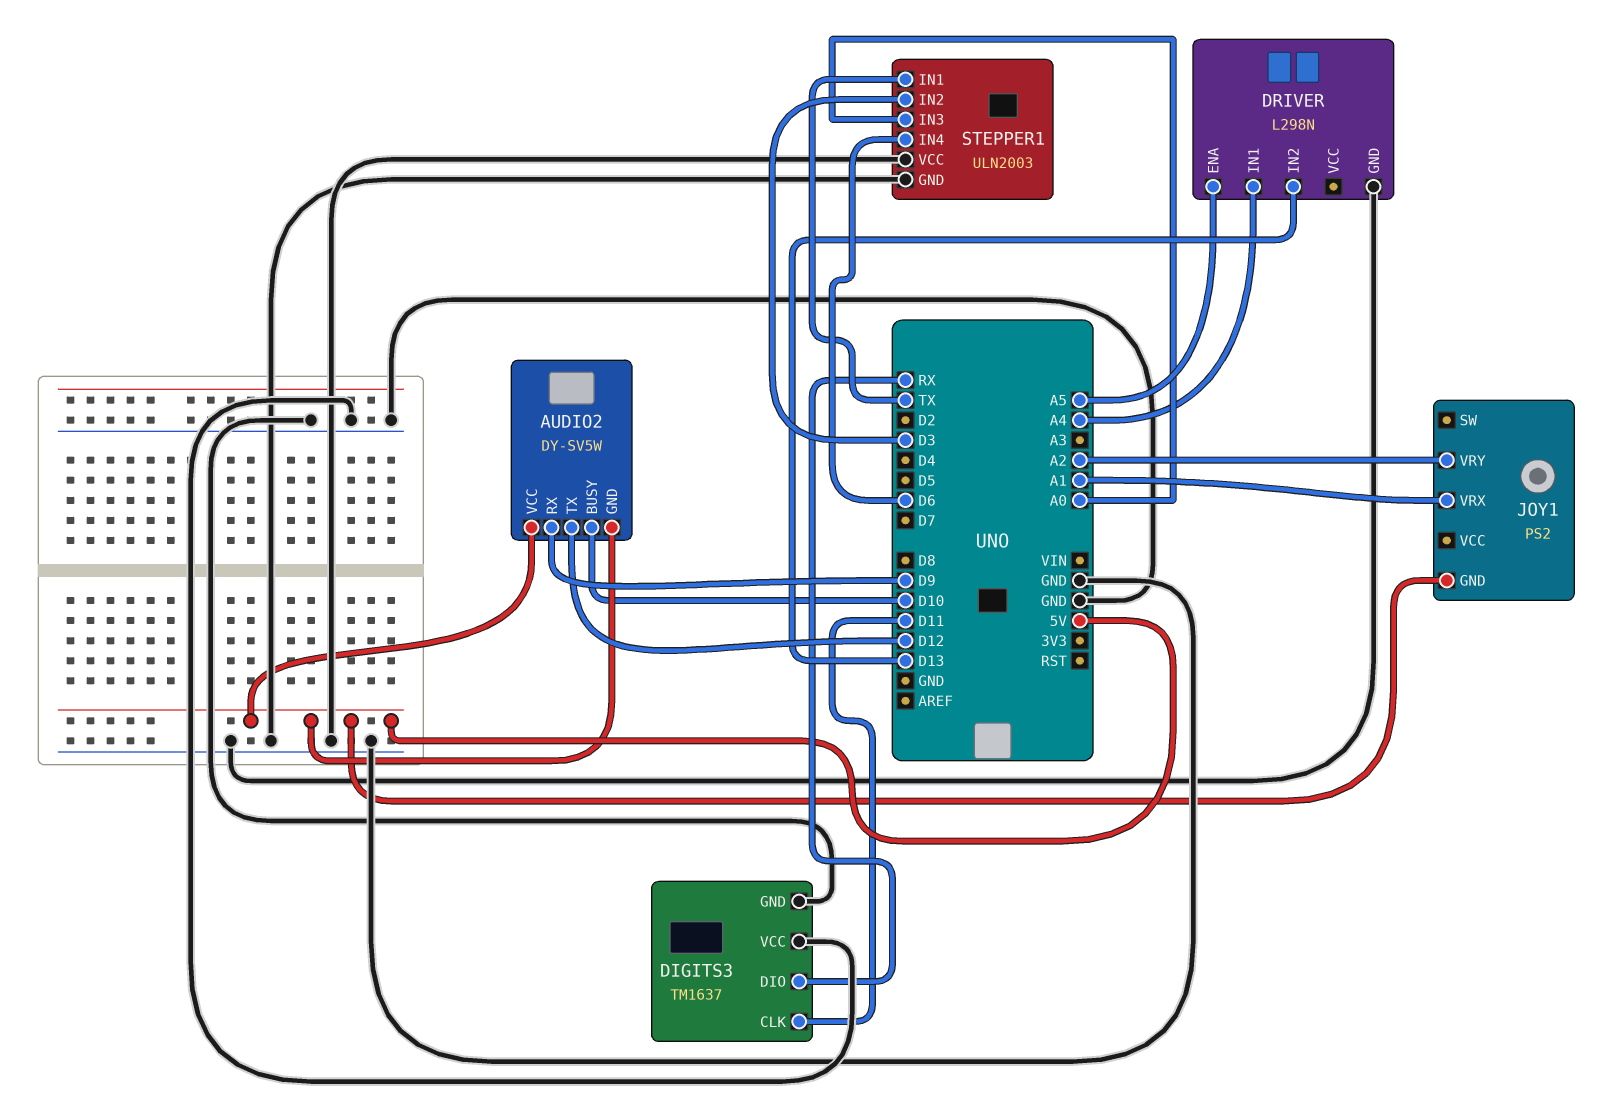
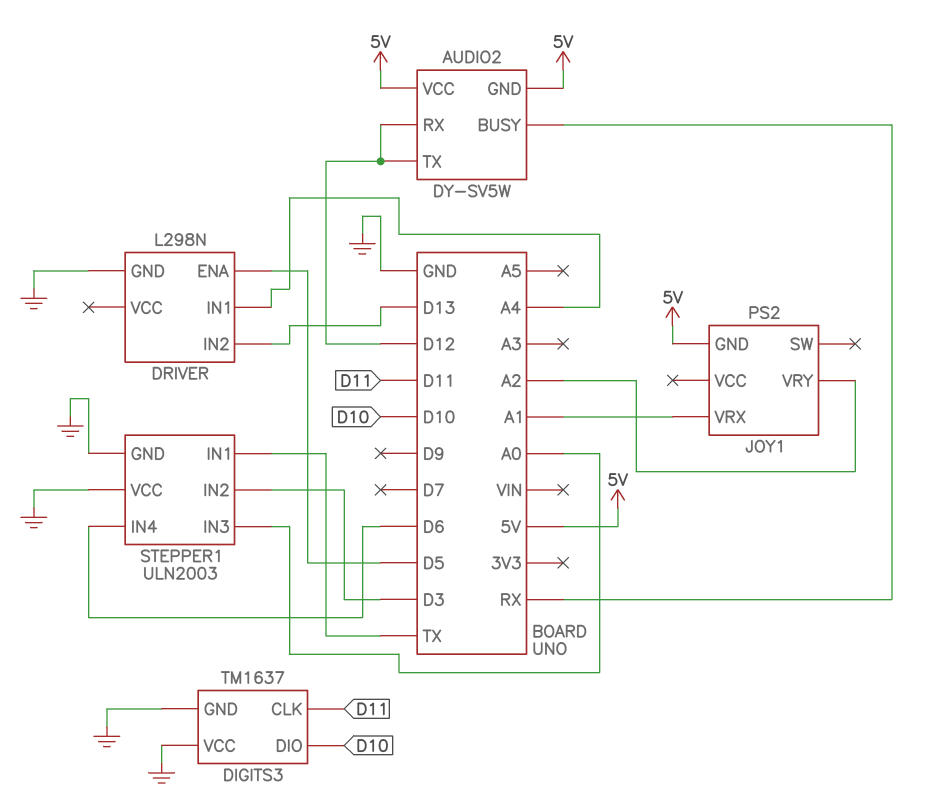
AUDIO2 pin BUSY: D10 -> RX
AUDIO2 pin RX: D9 -> D12
DIGITS3 pin DIO: RX -> D10
DRIVER pin ENA: A5 -> D5

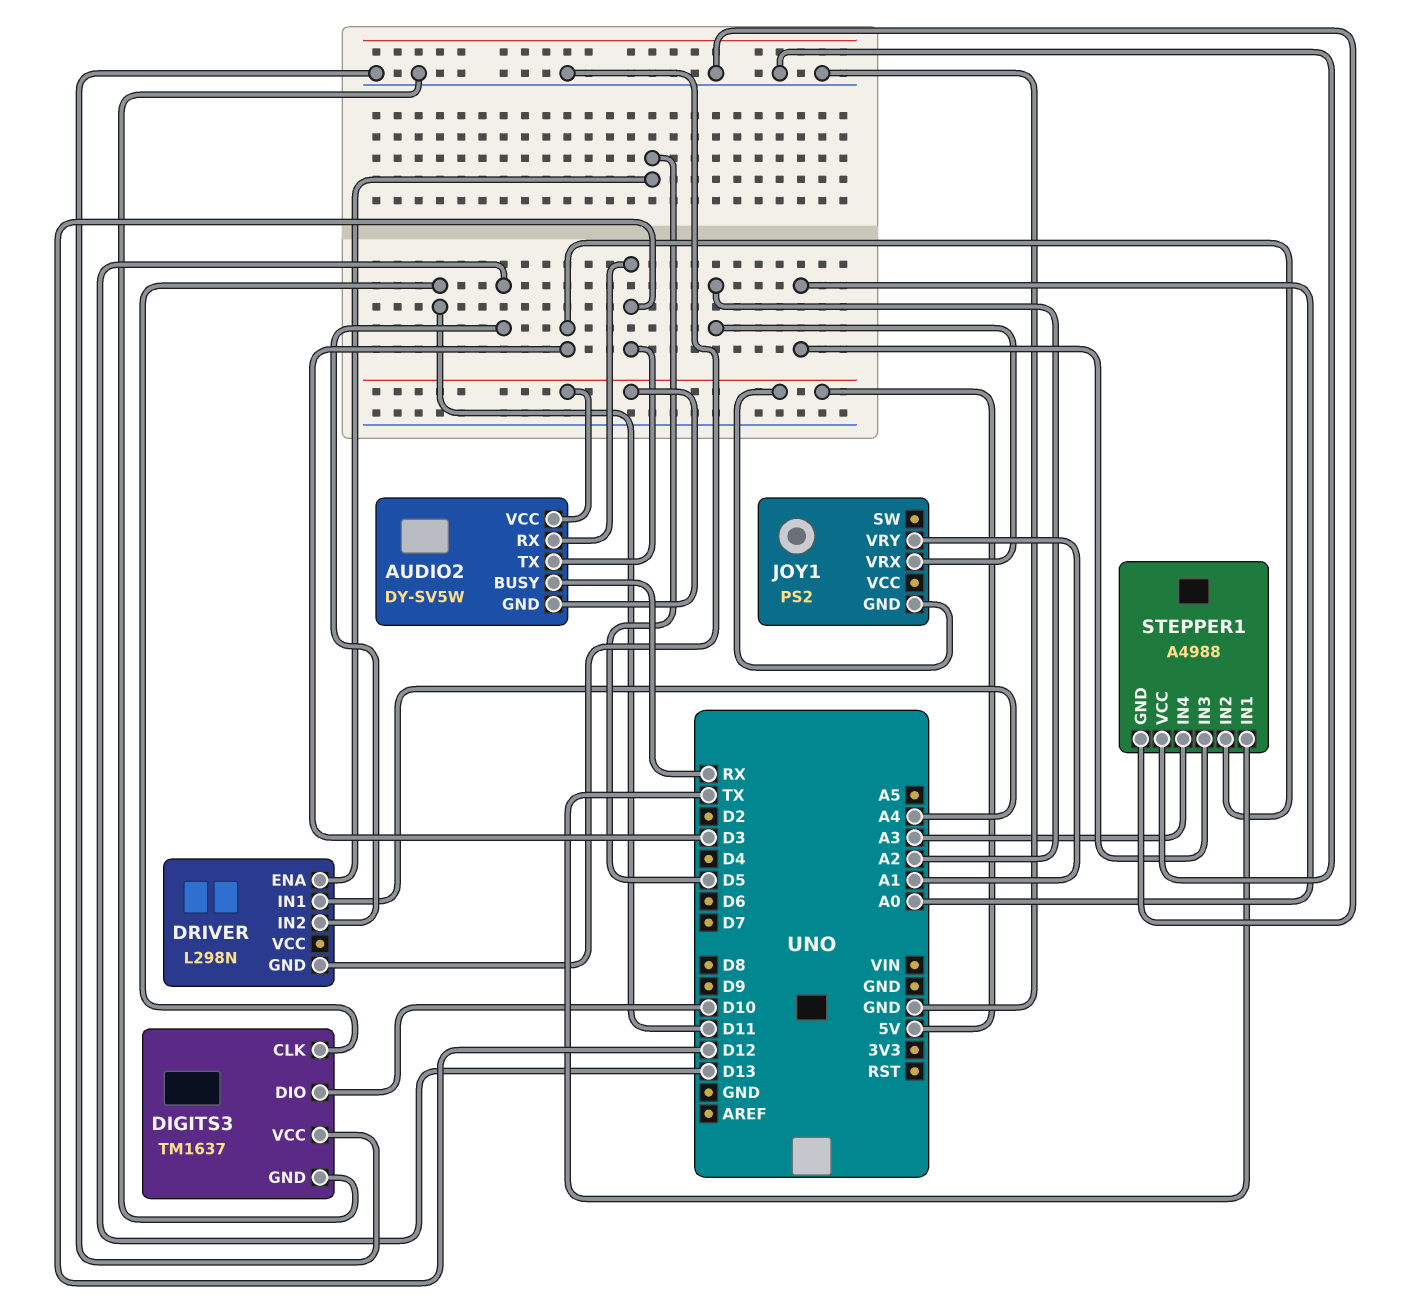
JOY1 pin VRX: A1 -> A2
JOY1 pin VRY: A2 -> A1
STEPPER1: ULN2003 -> A4988
STEPPER1 pin IN4: D6 -> A3

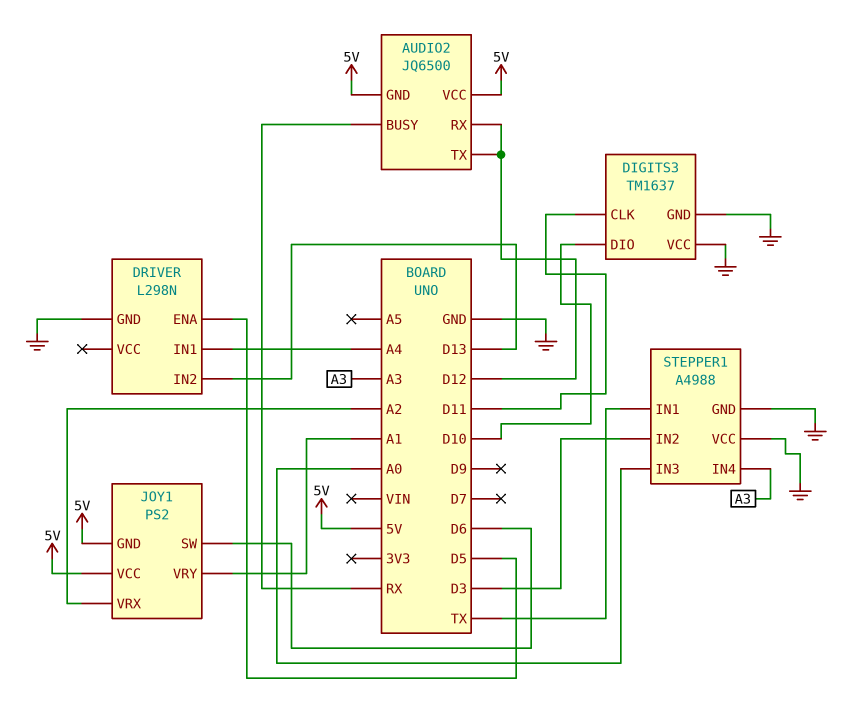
AUDIO2: DY-SV5W -> JQ6500
JOY1 pin SW: none -> D6
JOY1 pin VCC: none -> 5V

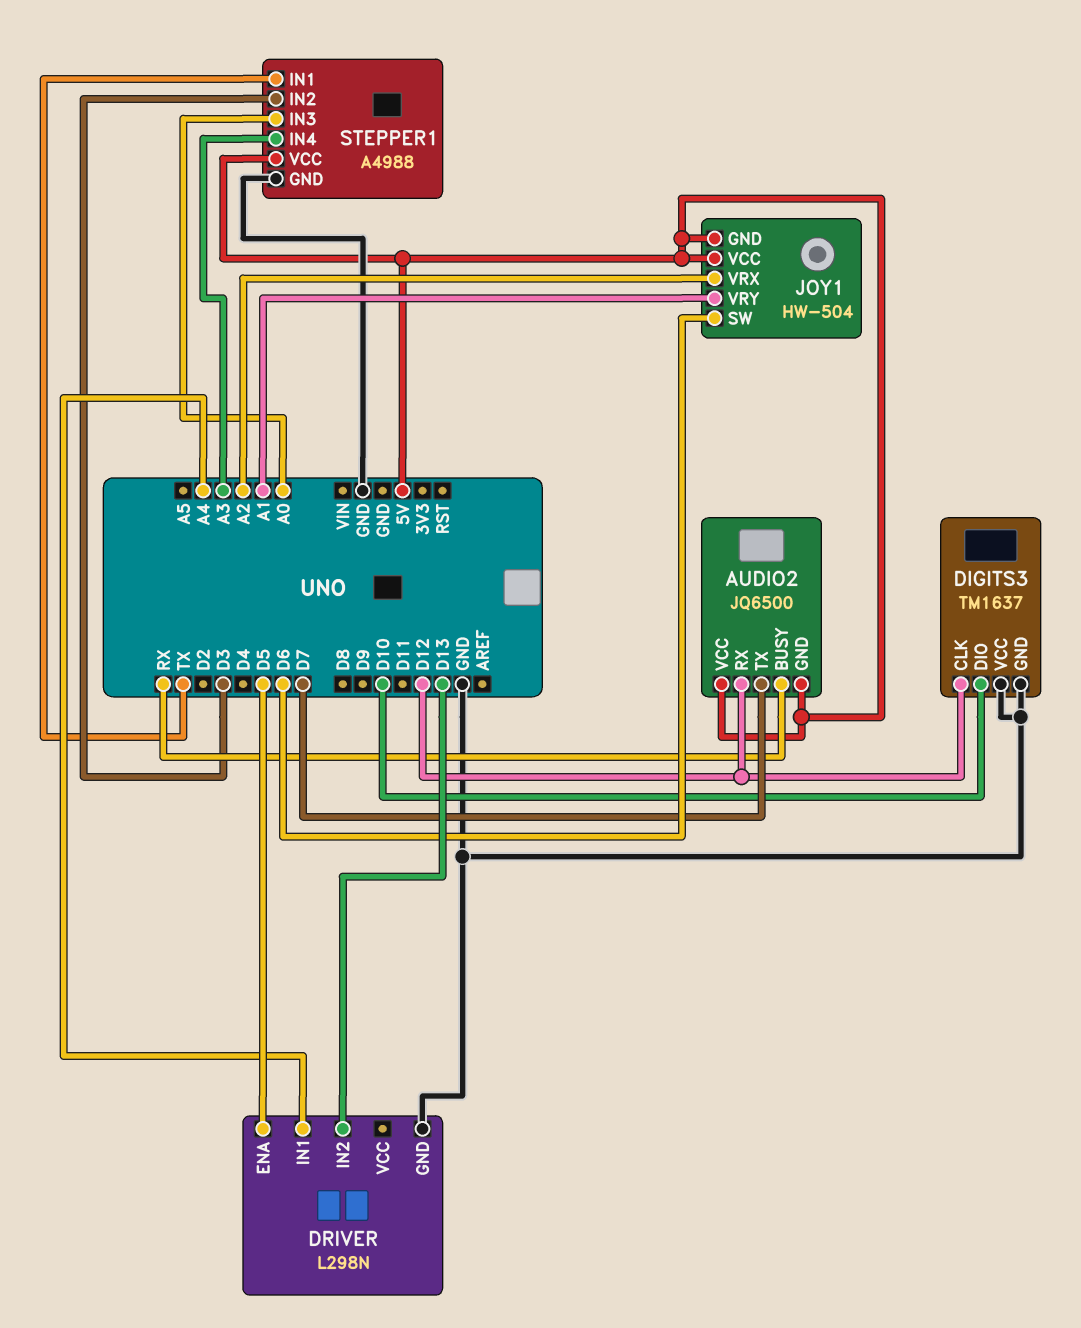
AUDIO2 pin TX: D12 -> D7
DIGITS3 pin CLK: D11 -> D12
JOY1: PS2 -> HW-504
STEPPER1 pin VCC: GND -> 5V

